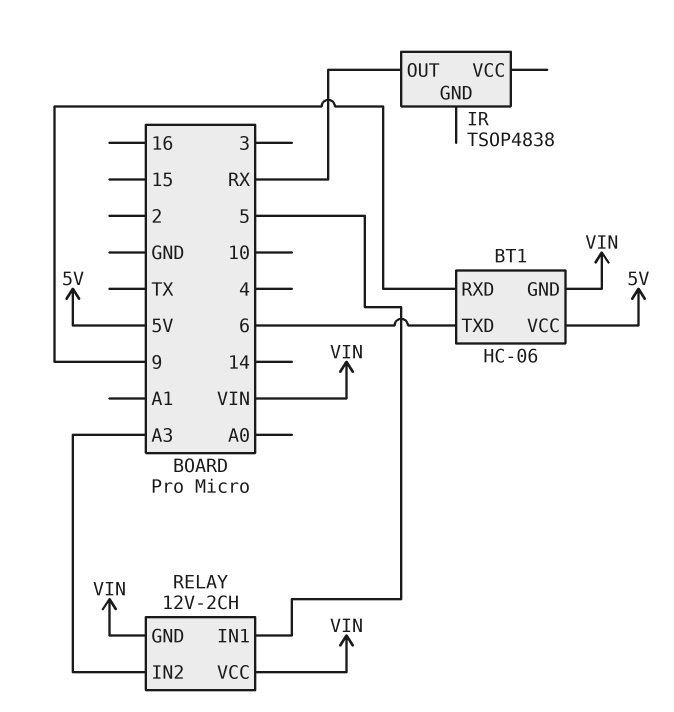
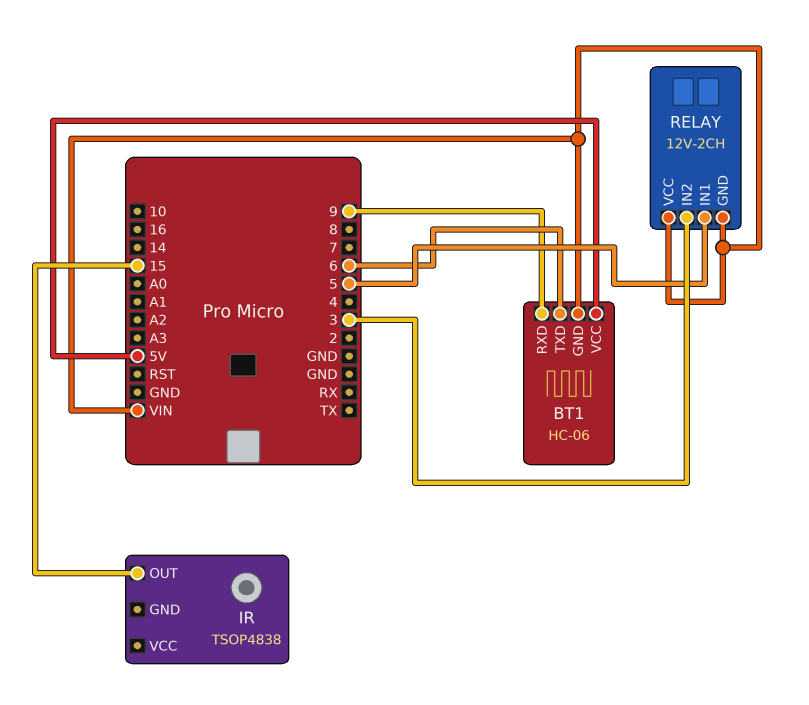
IR pin OUT: RX -> 15
RELAY pin IN2: A3 -> 3

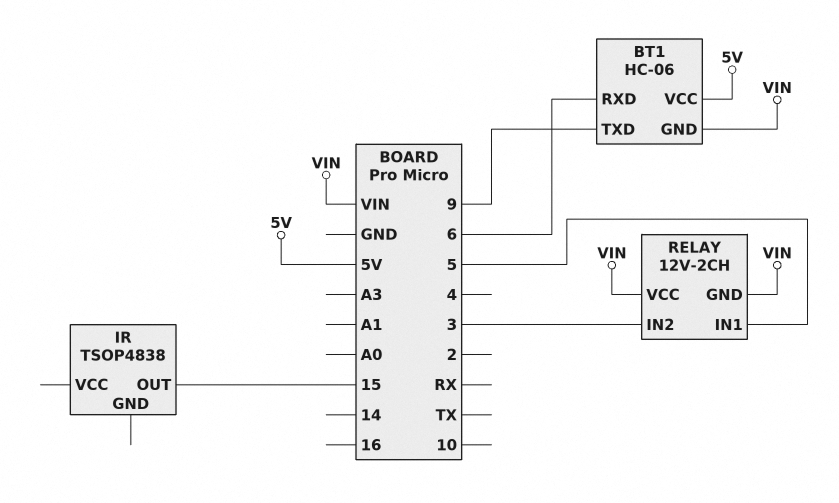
BT1 pin RXD: 9 -> 6
BT1 pin TXD: 6 -> 9

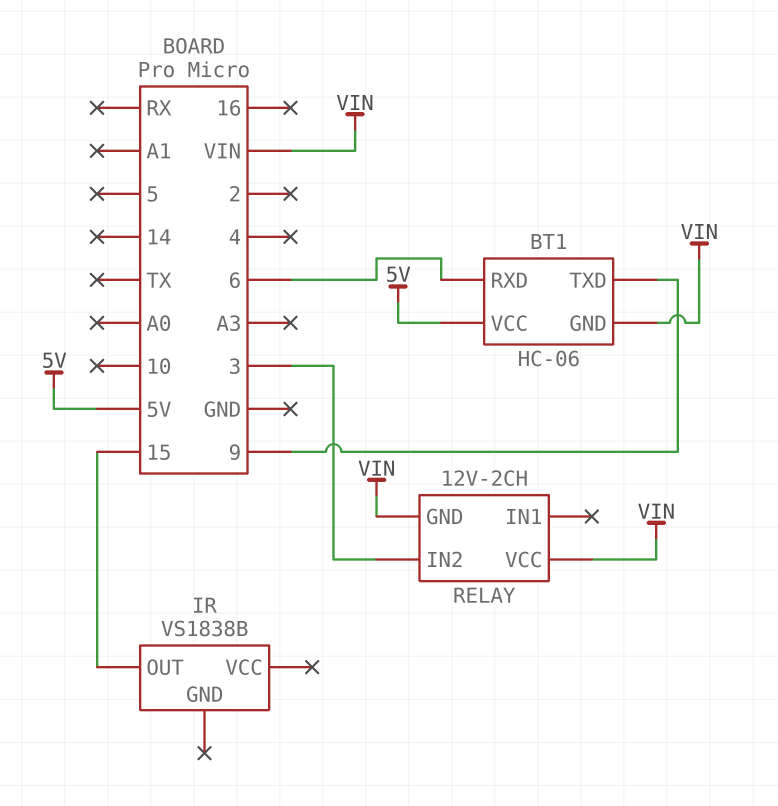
IR: TSOP4838 -> VS1838B
RELAY pin IN1: 5 -> none

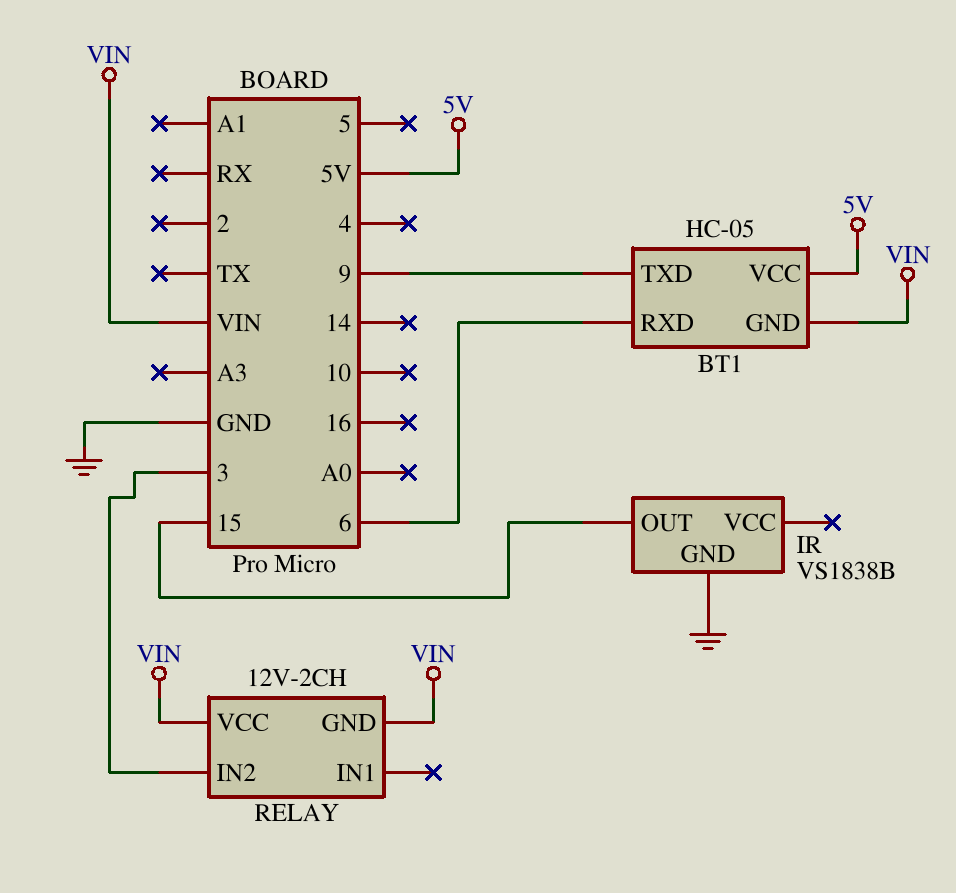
BT1: HC-06 -> HC-05
IR pin GND: none -> GND

